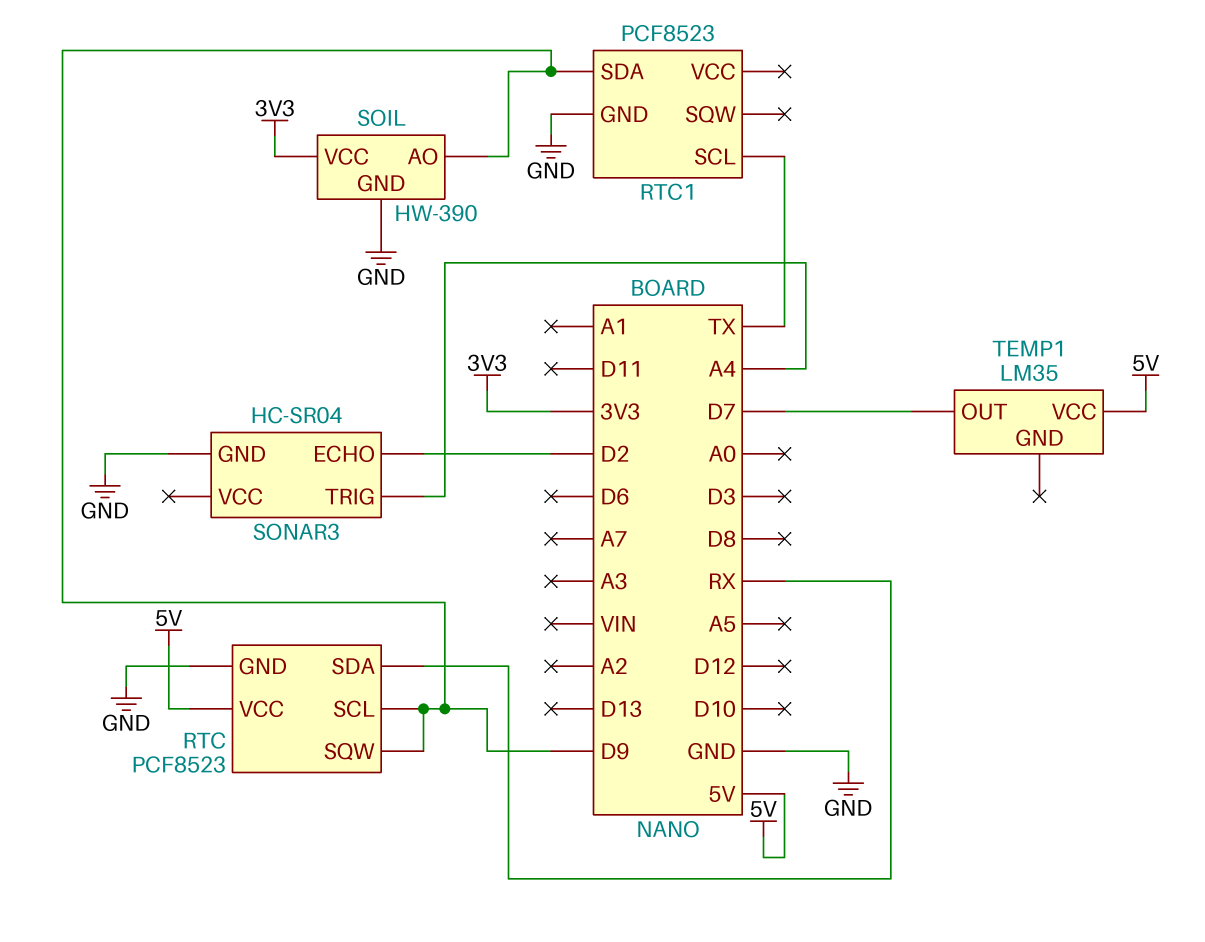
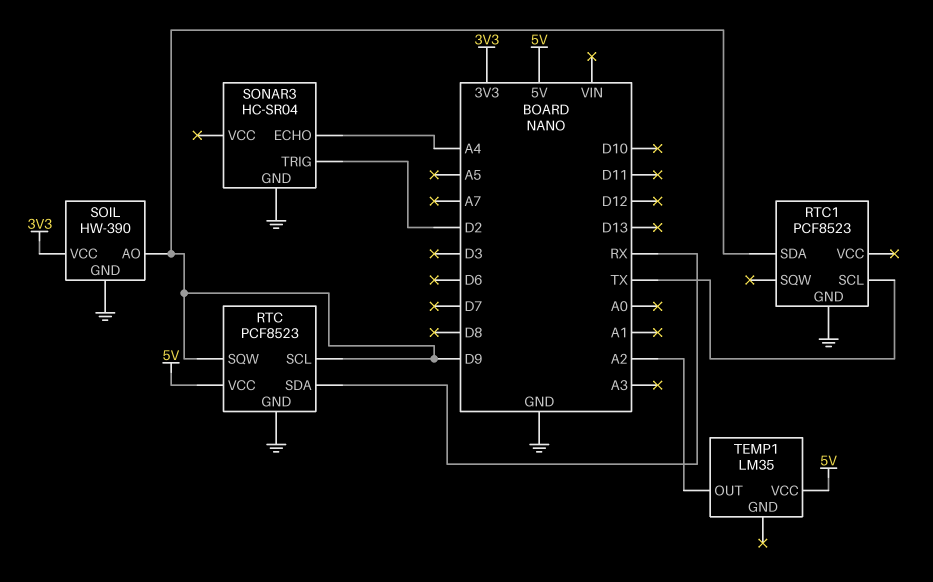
SONAR3 pin ECHO: D2 -> A4
SONAR3 pin TRIG: A4 -> D2
TEMP1 pin OUT: D7 -> A2

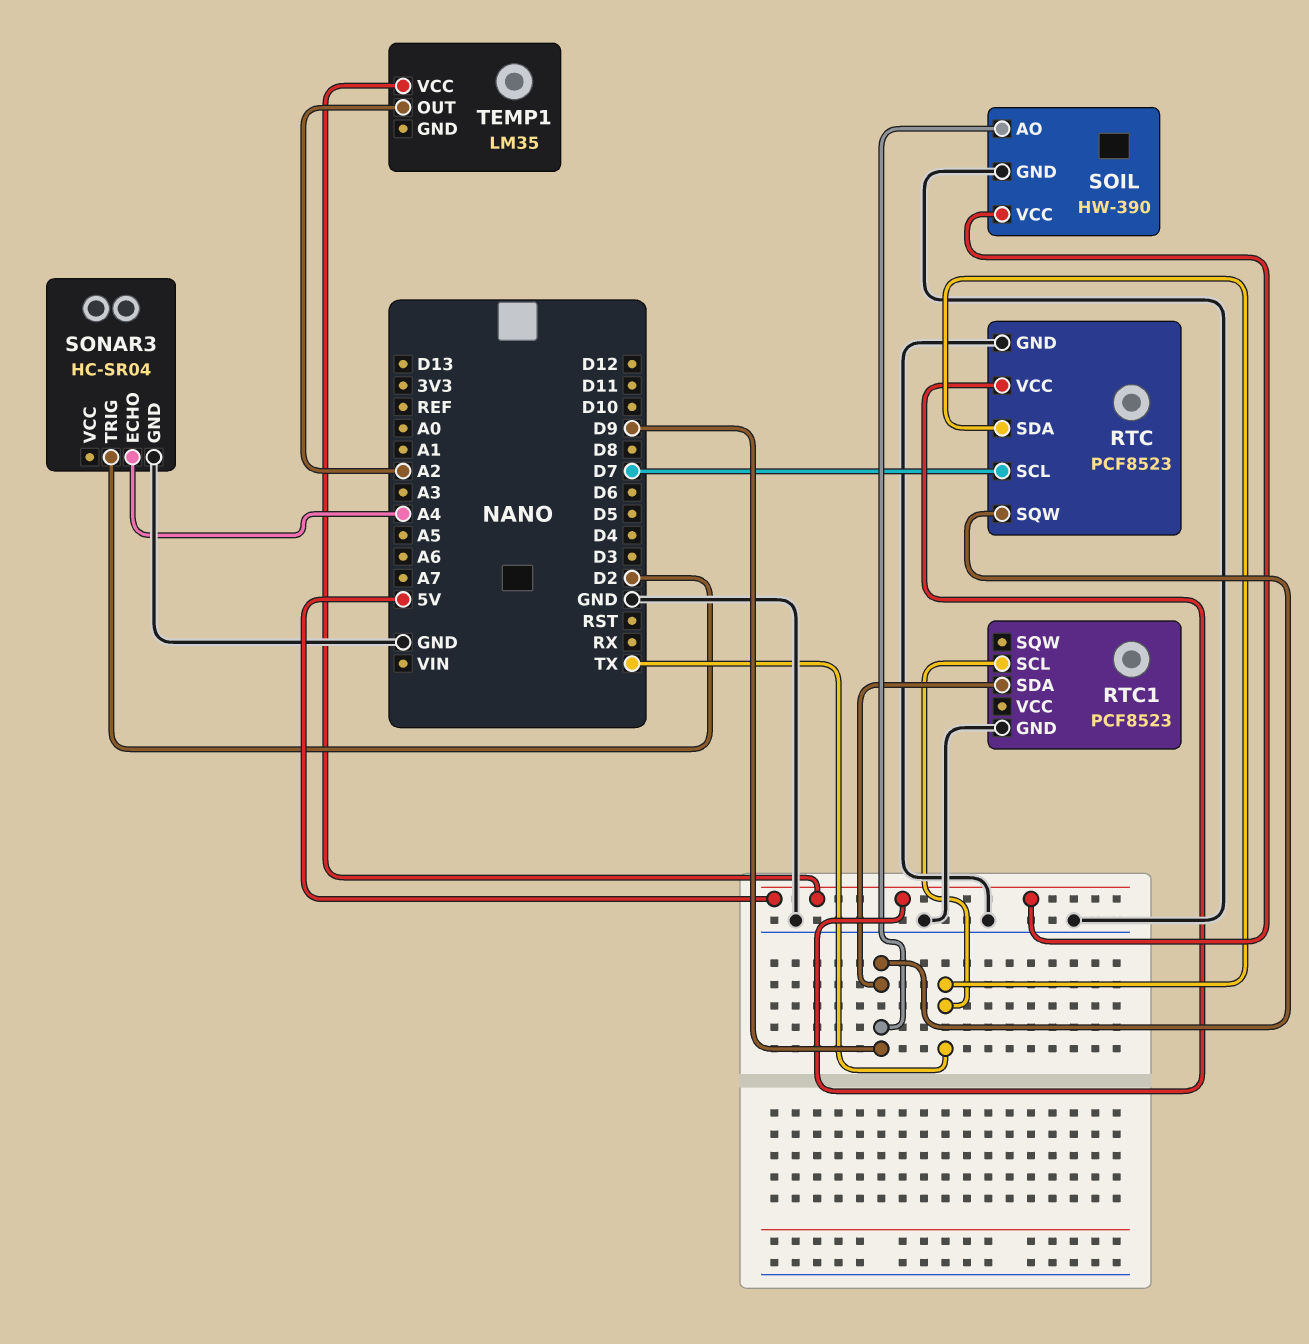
RTC pin SCL: D9 -> D7
RTC pin SDA: RX -> TX
SOIL pin VCC: 3V3 -> 5V

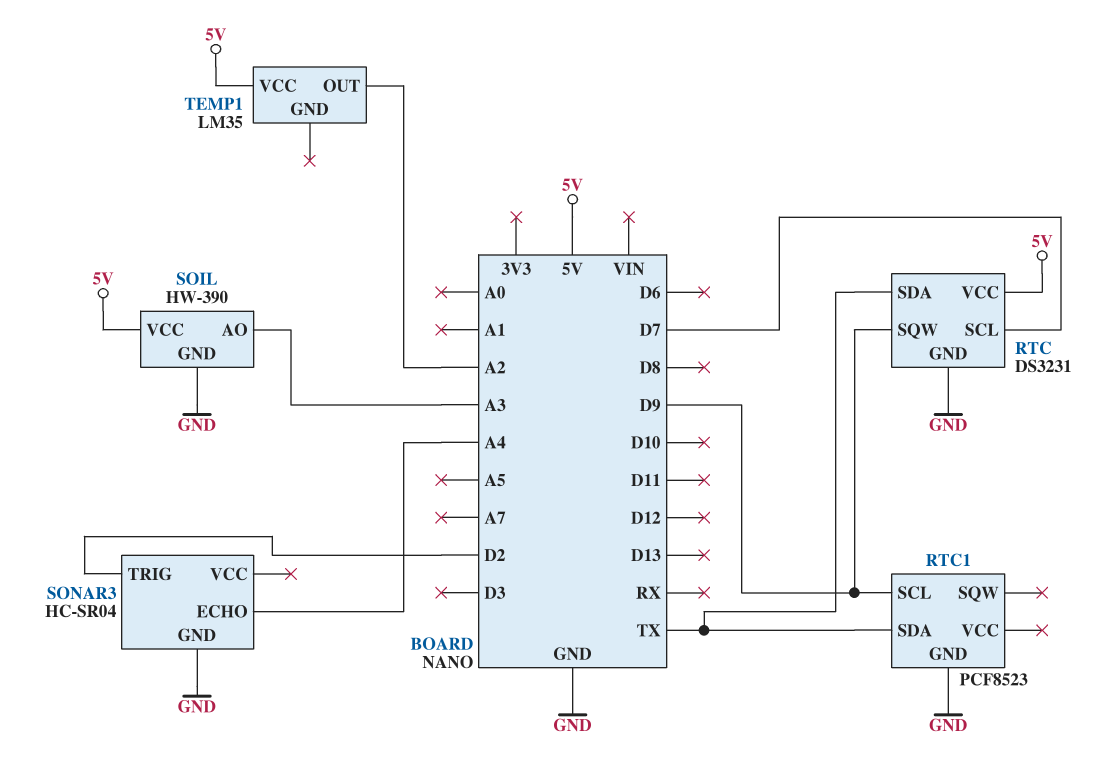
RTC: PCF8523 -> DS3231
RTC1 pin SCL: TX -> D9
RTC1 pin SDA: D9 -> TX
SOIL pin AO: D9 -> A3

